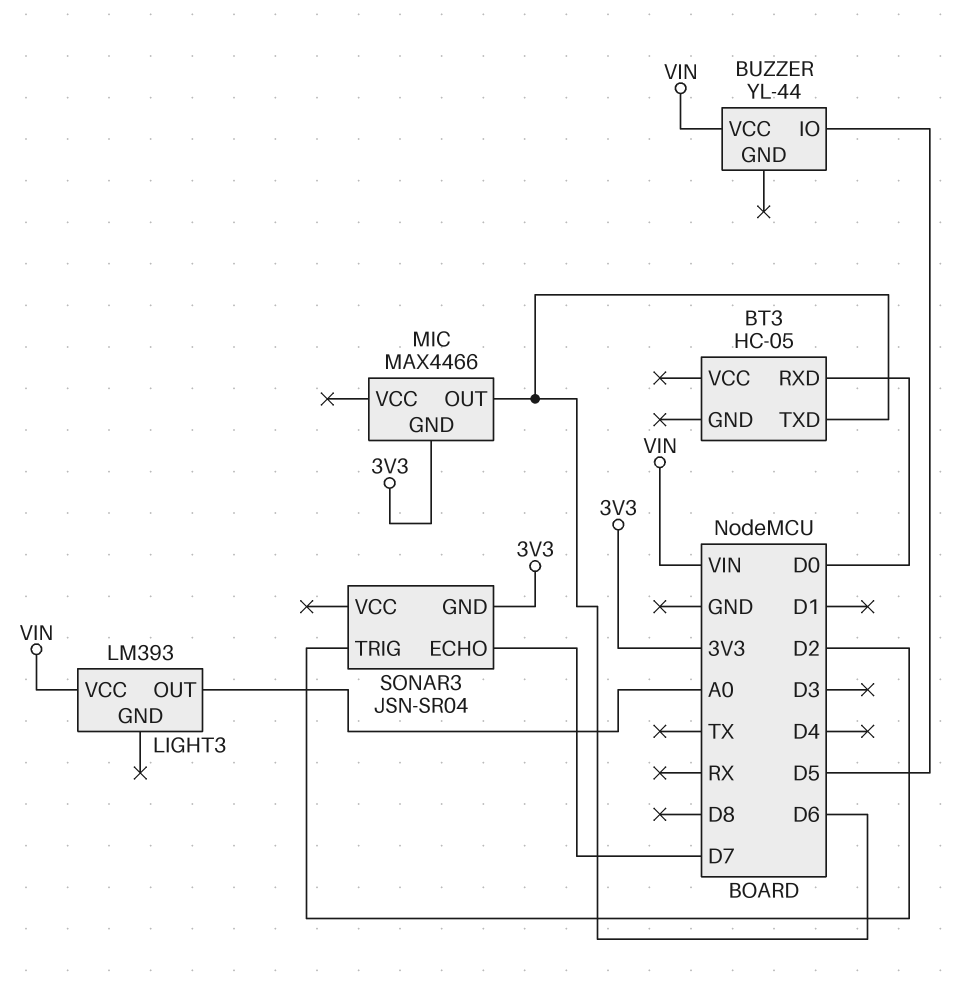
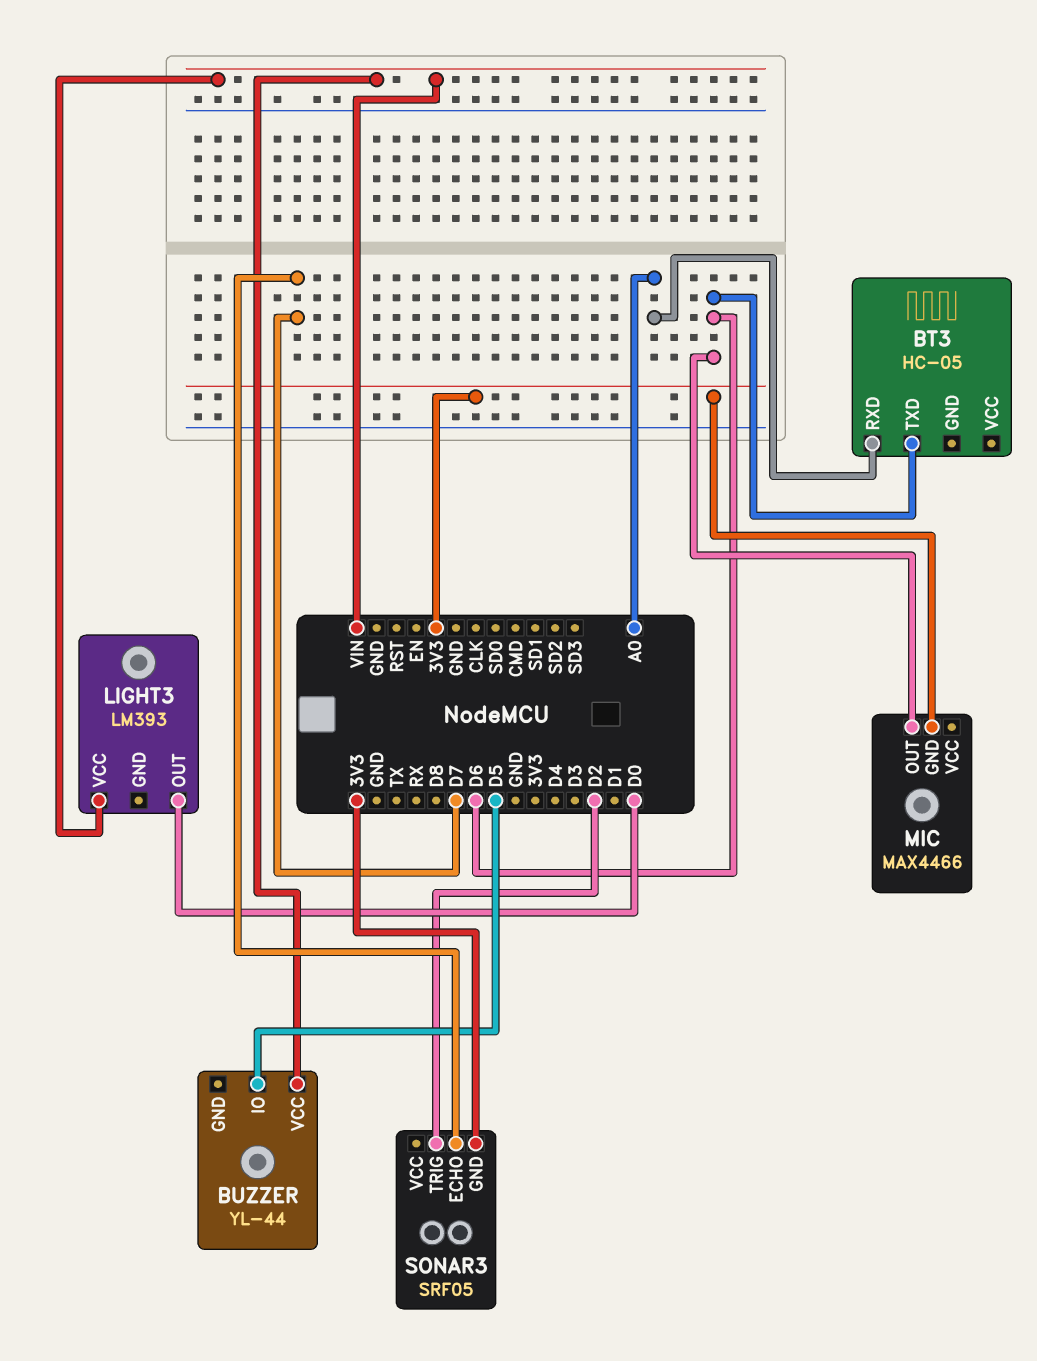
BT3 pin RXD: D0 -> A0
LIGHT3 pin OUT: A0 -> D0
SONAR3: JSN-SR04 -> SRF05

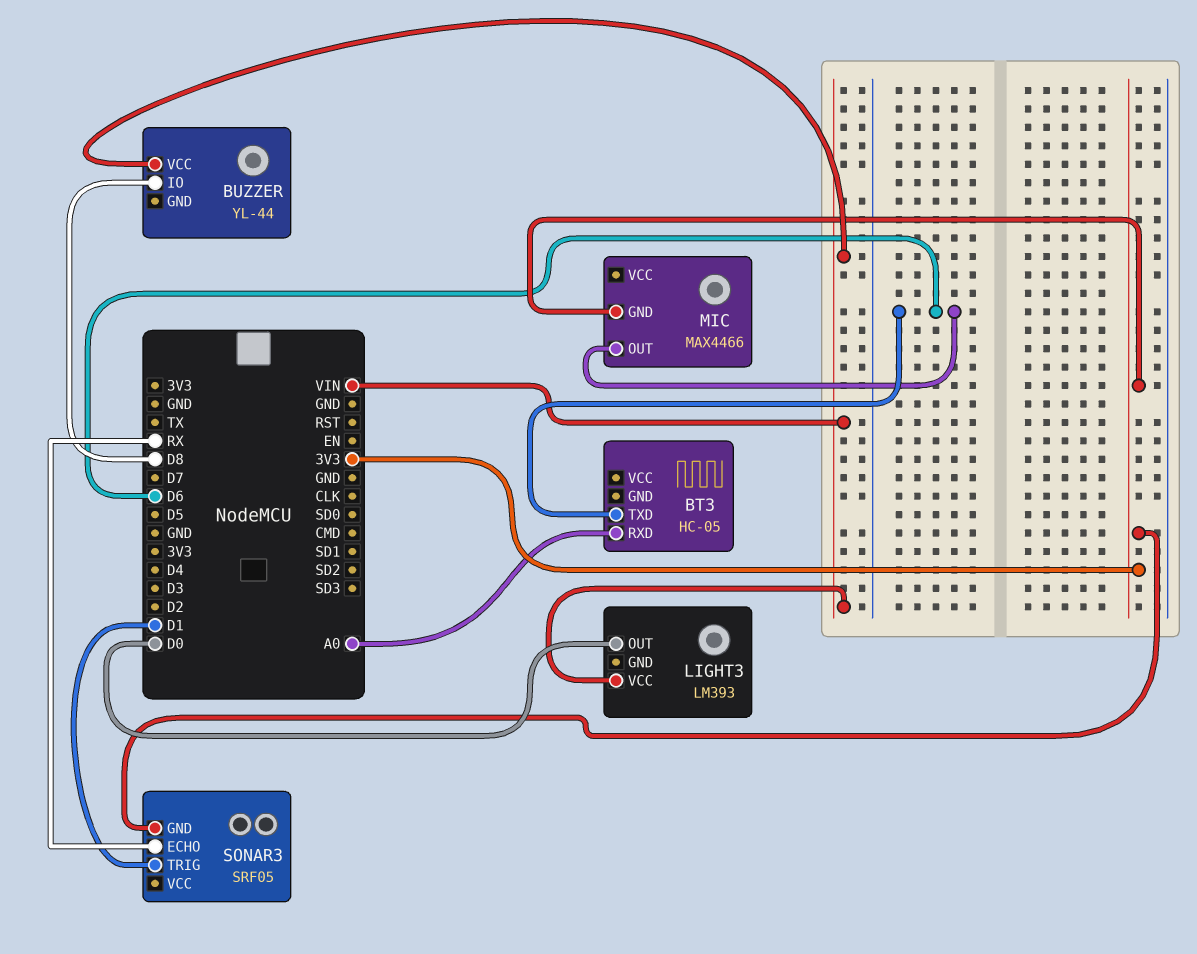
BUZZER pin IO: D5 -> D8
SONAR3 pin ECHO: D7 -> RX
SONAR3 pin TRIG: D2 -> D1

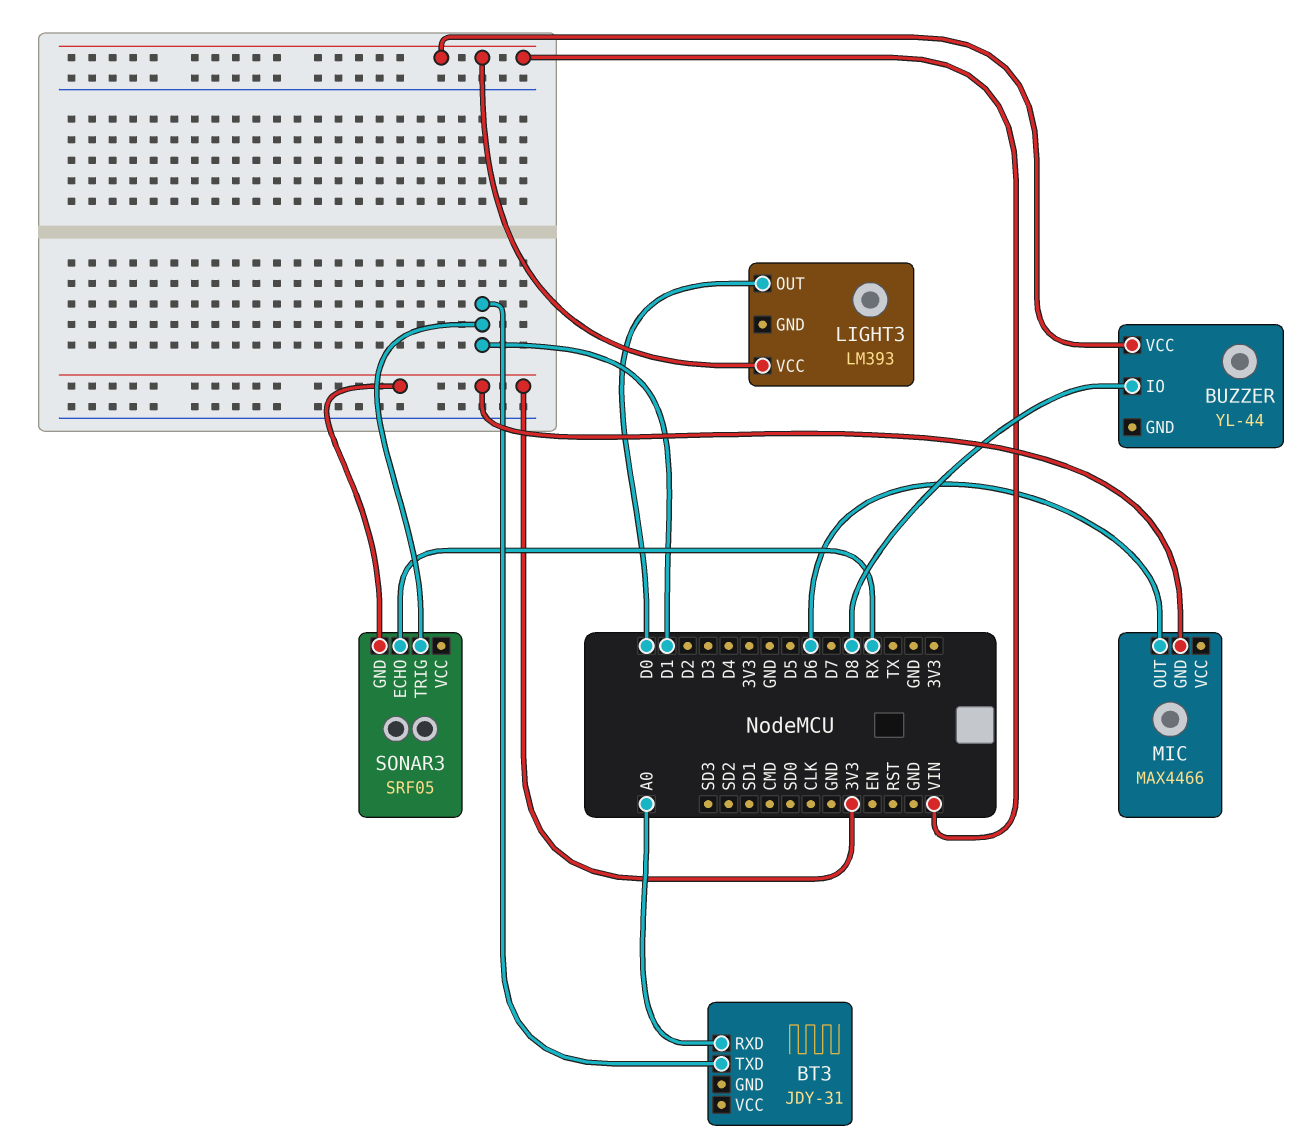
BT3: HC-05 -> JDY-31
BT3 pin TXD: D6 -> D1

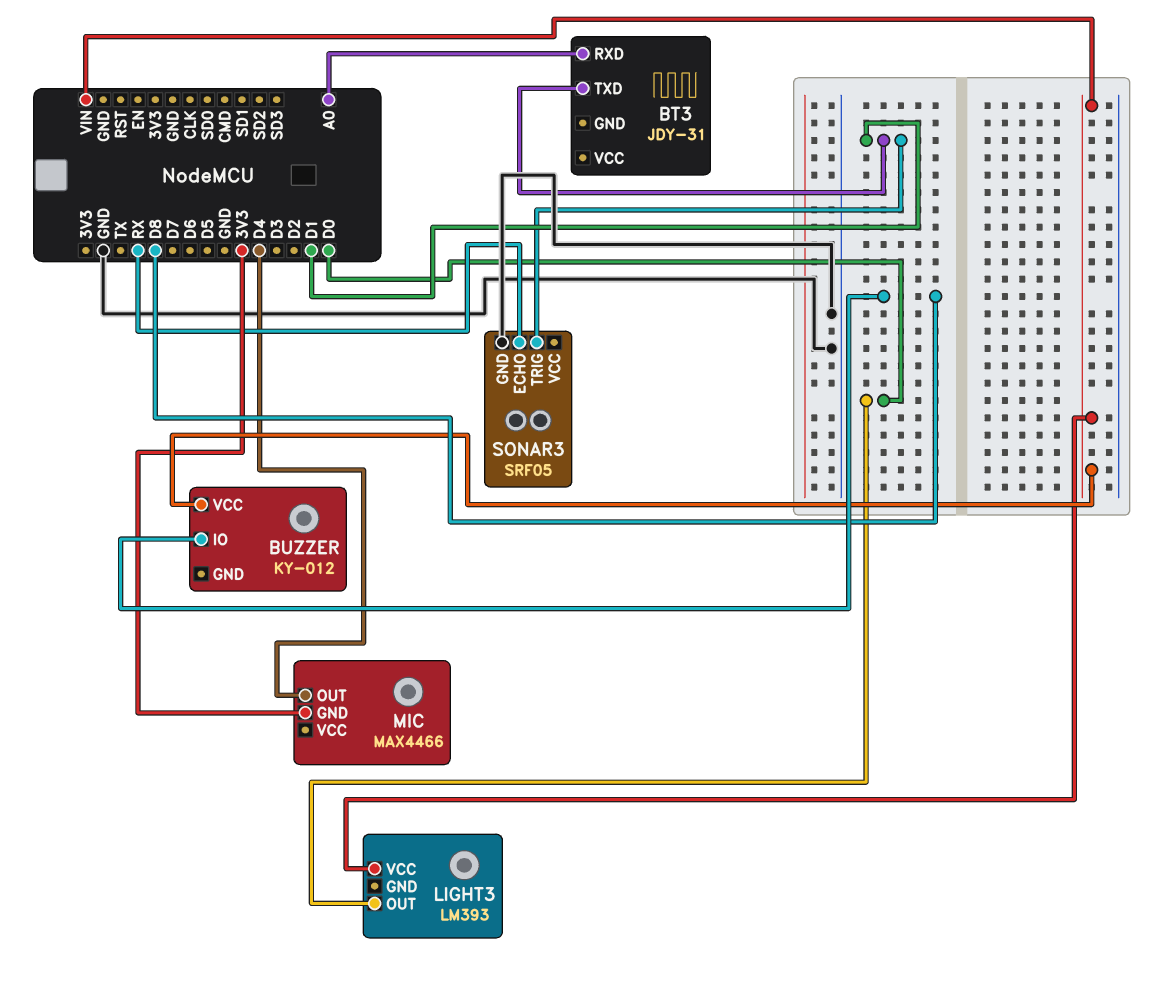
BUZZER: YL-44 -> KY-012
MIC pin OUT: D6 -> D4
SONAR3 pin GND: 3V3 -> GND

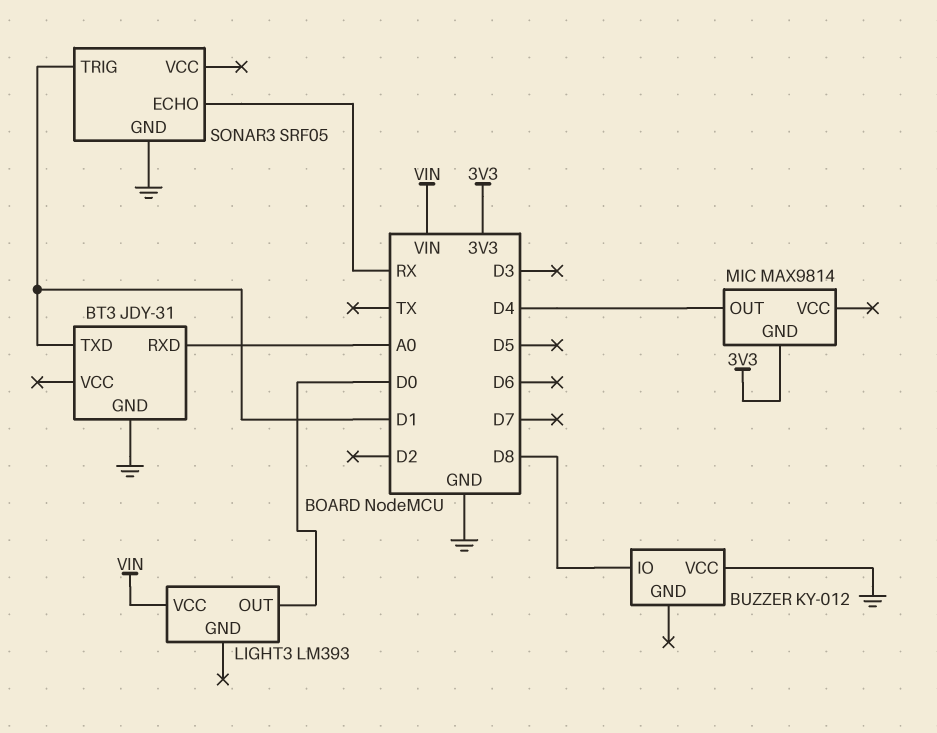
BT3 pin GND: none -> GND
BUZZER pin VCC: VIN -> GND
MIC: MAX4466 -> MAX9814

